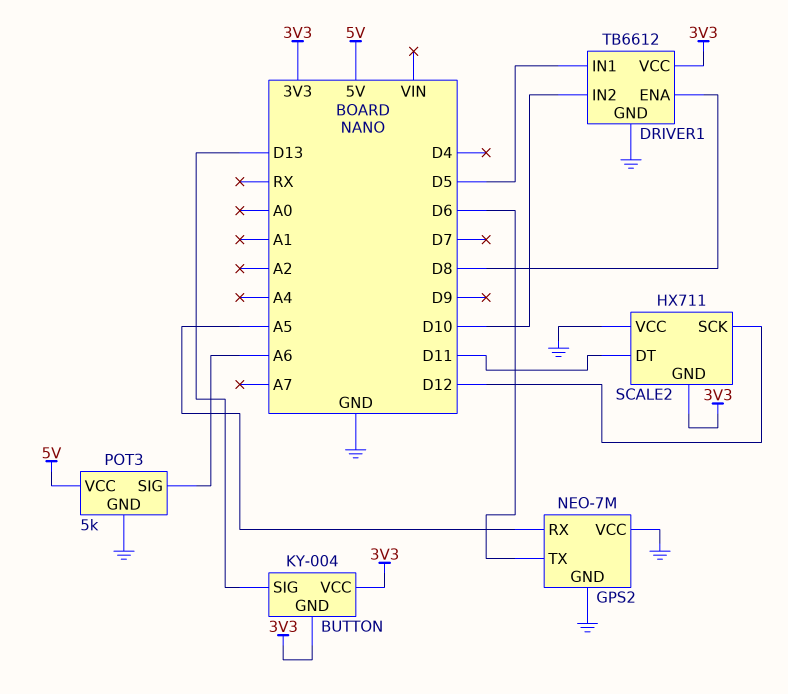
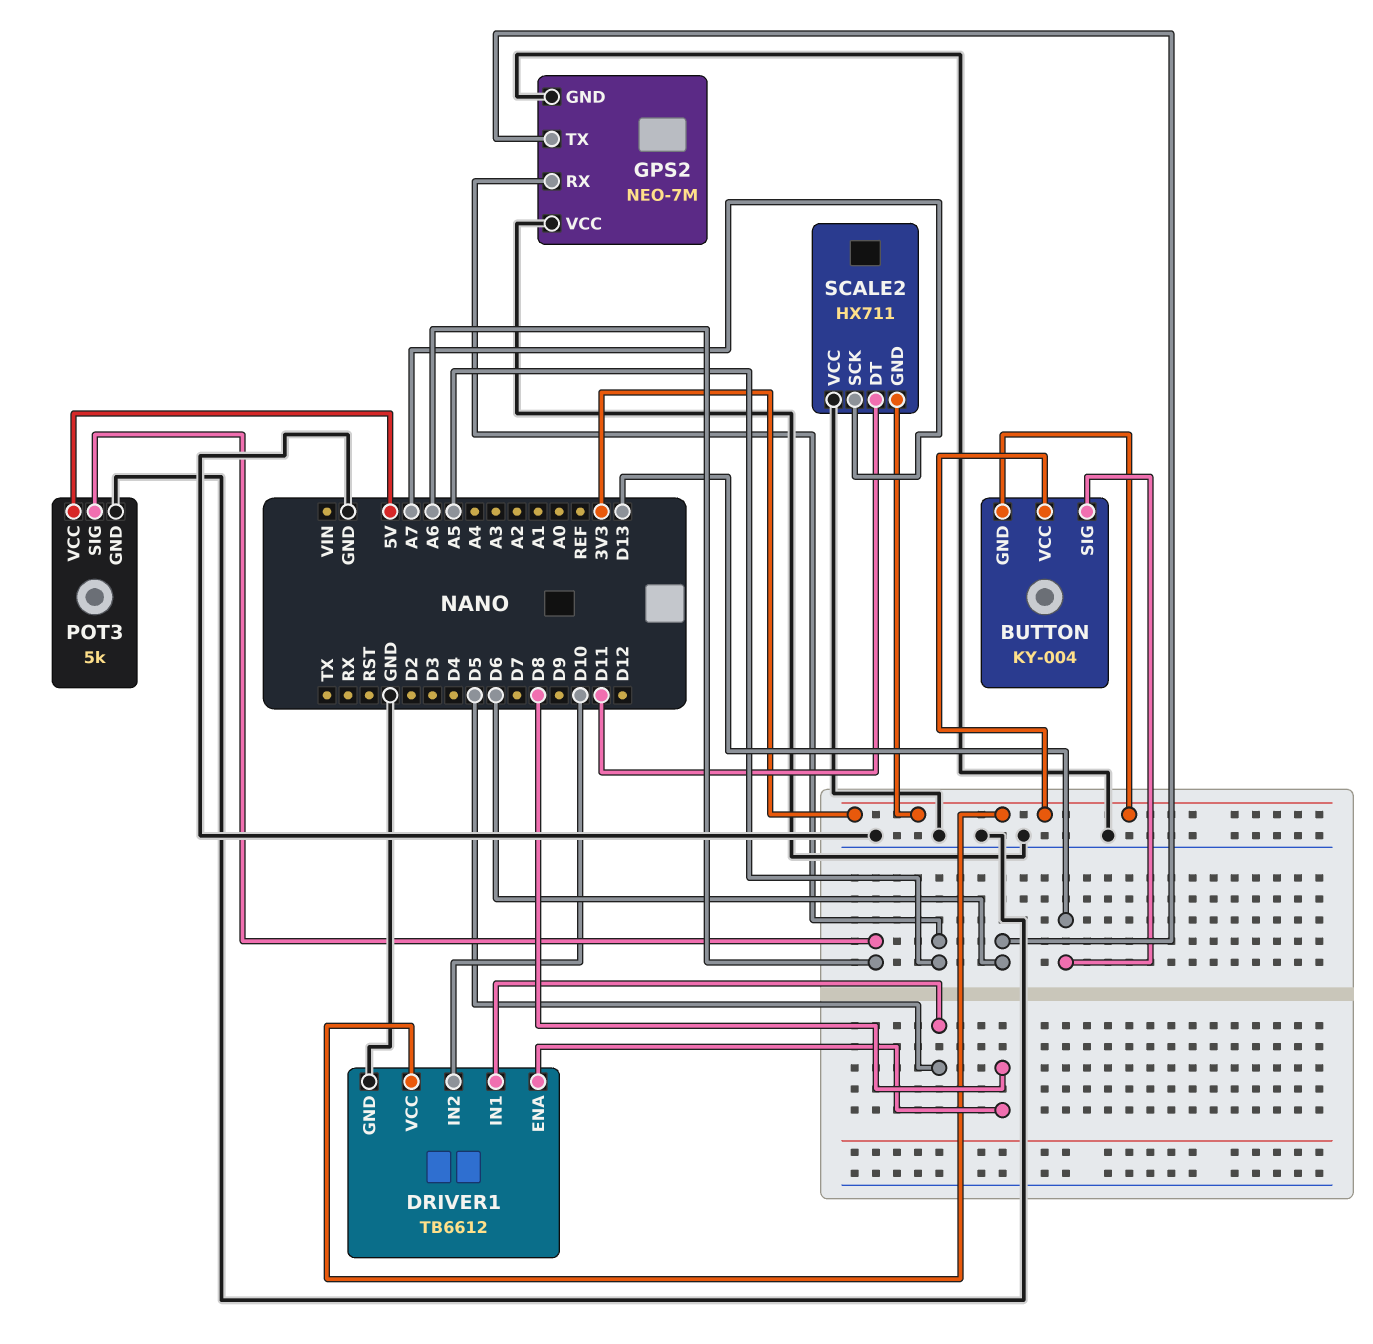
SCALE2 pin SCK: D12 -> A7

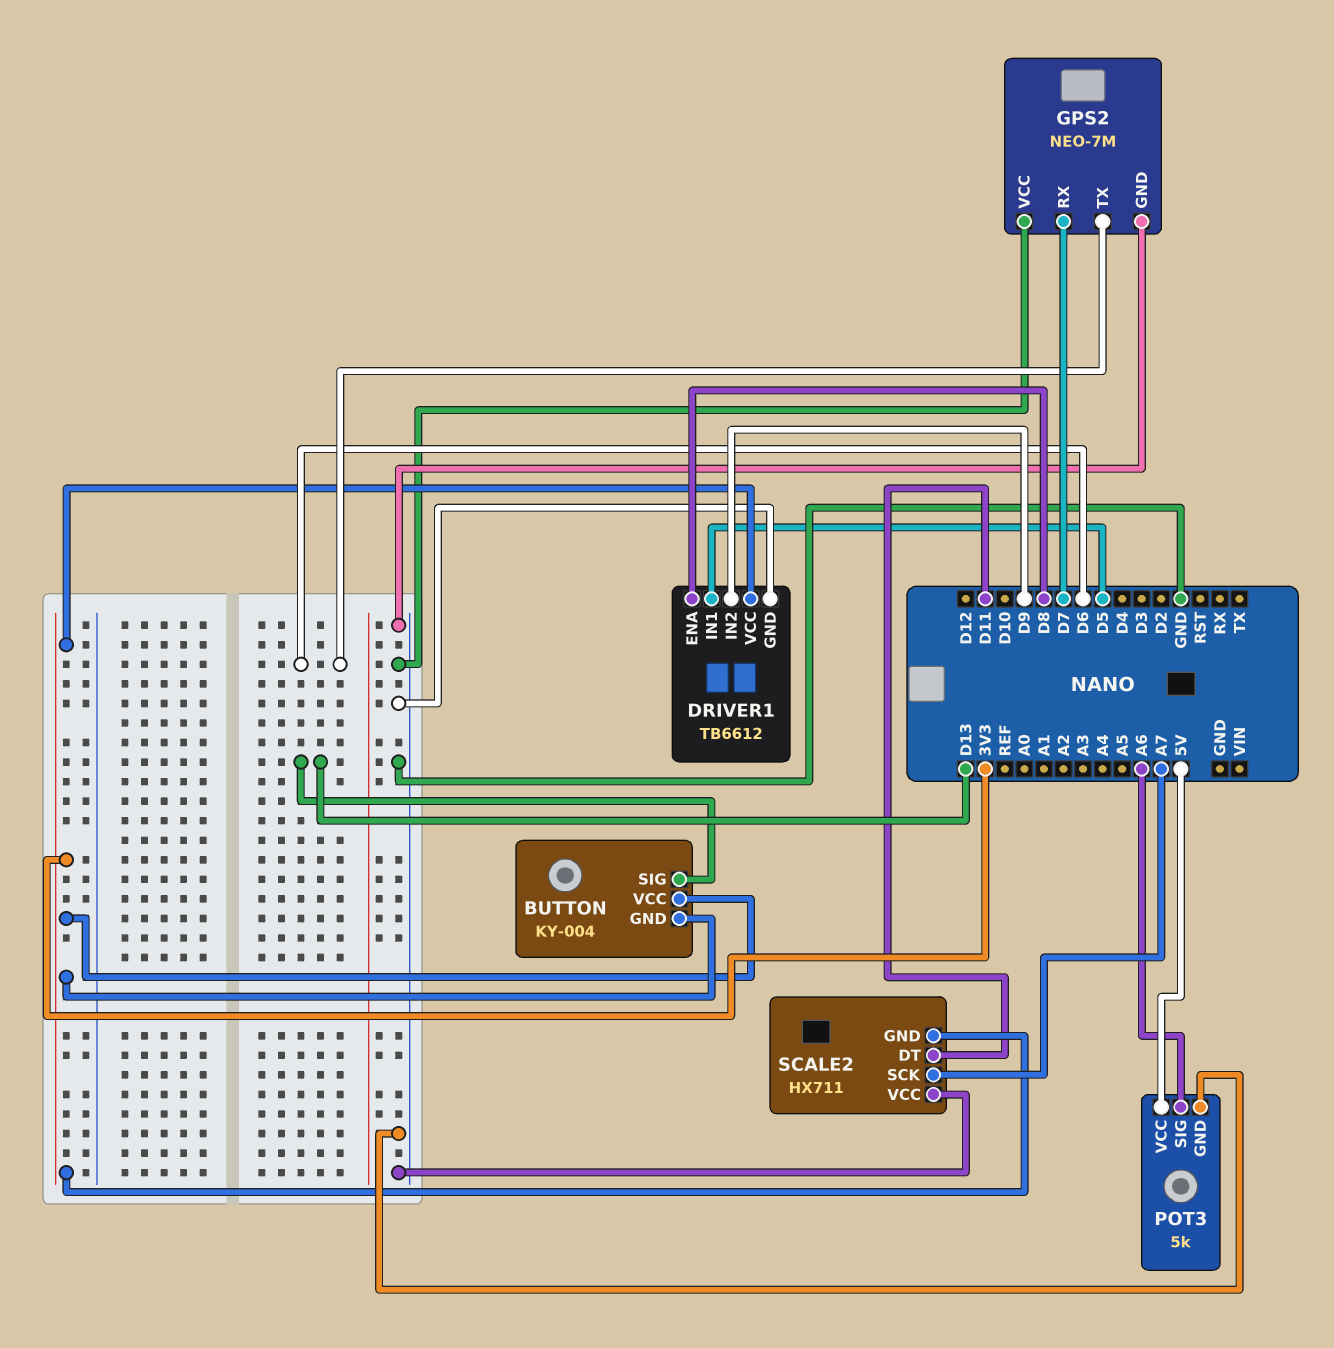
DRIVER1 pin IN2: D10 -> D9
GPS2 pin RX: A5 -> D7

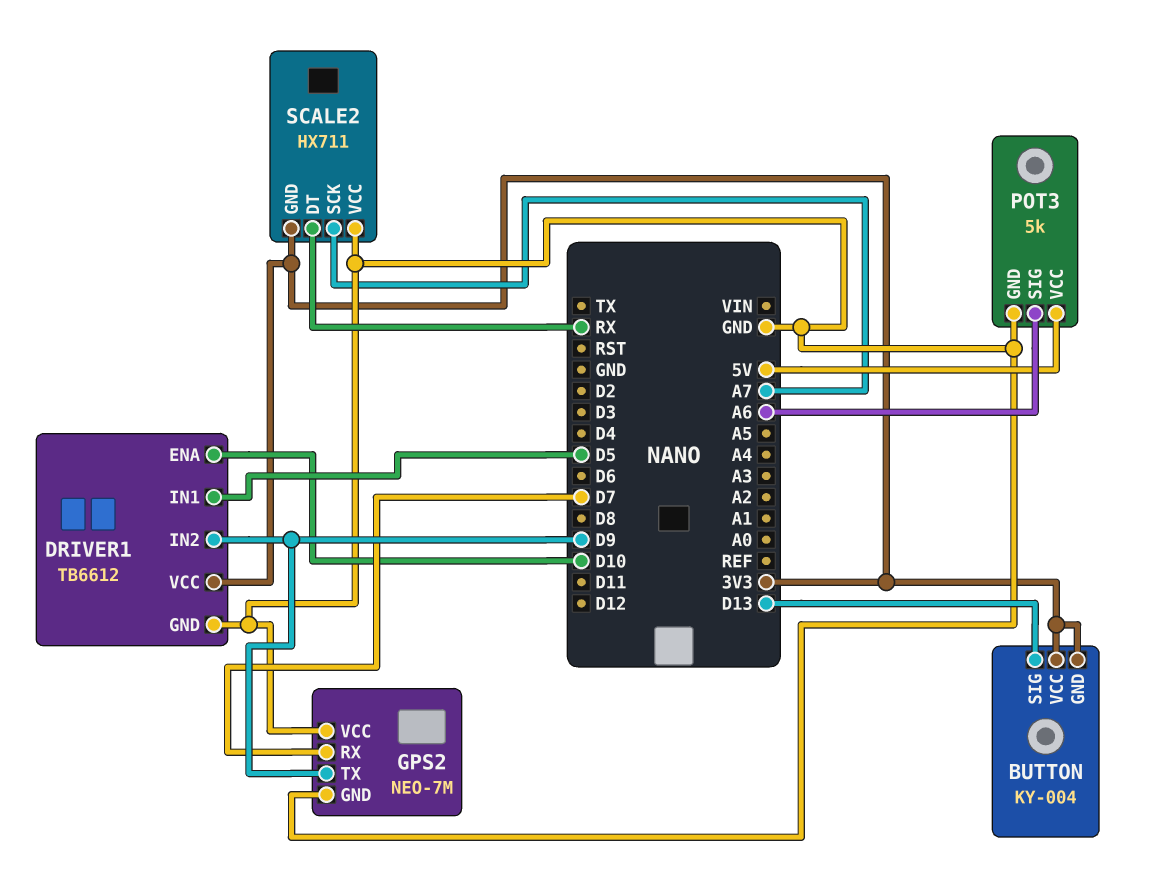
DRIVER1 pin ENA: D8 -> D10
GPS2 pin TX: D6 -> D9
SCALE2 pin DT: D11 -> RX

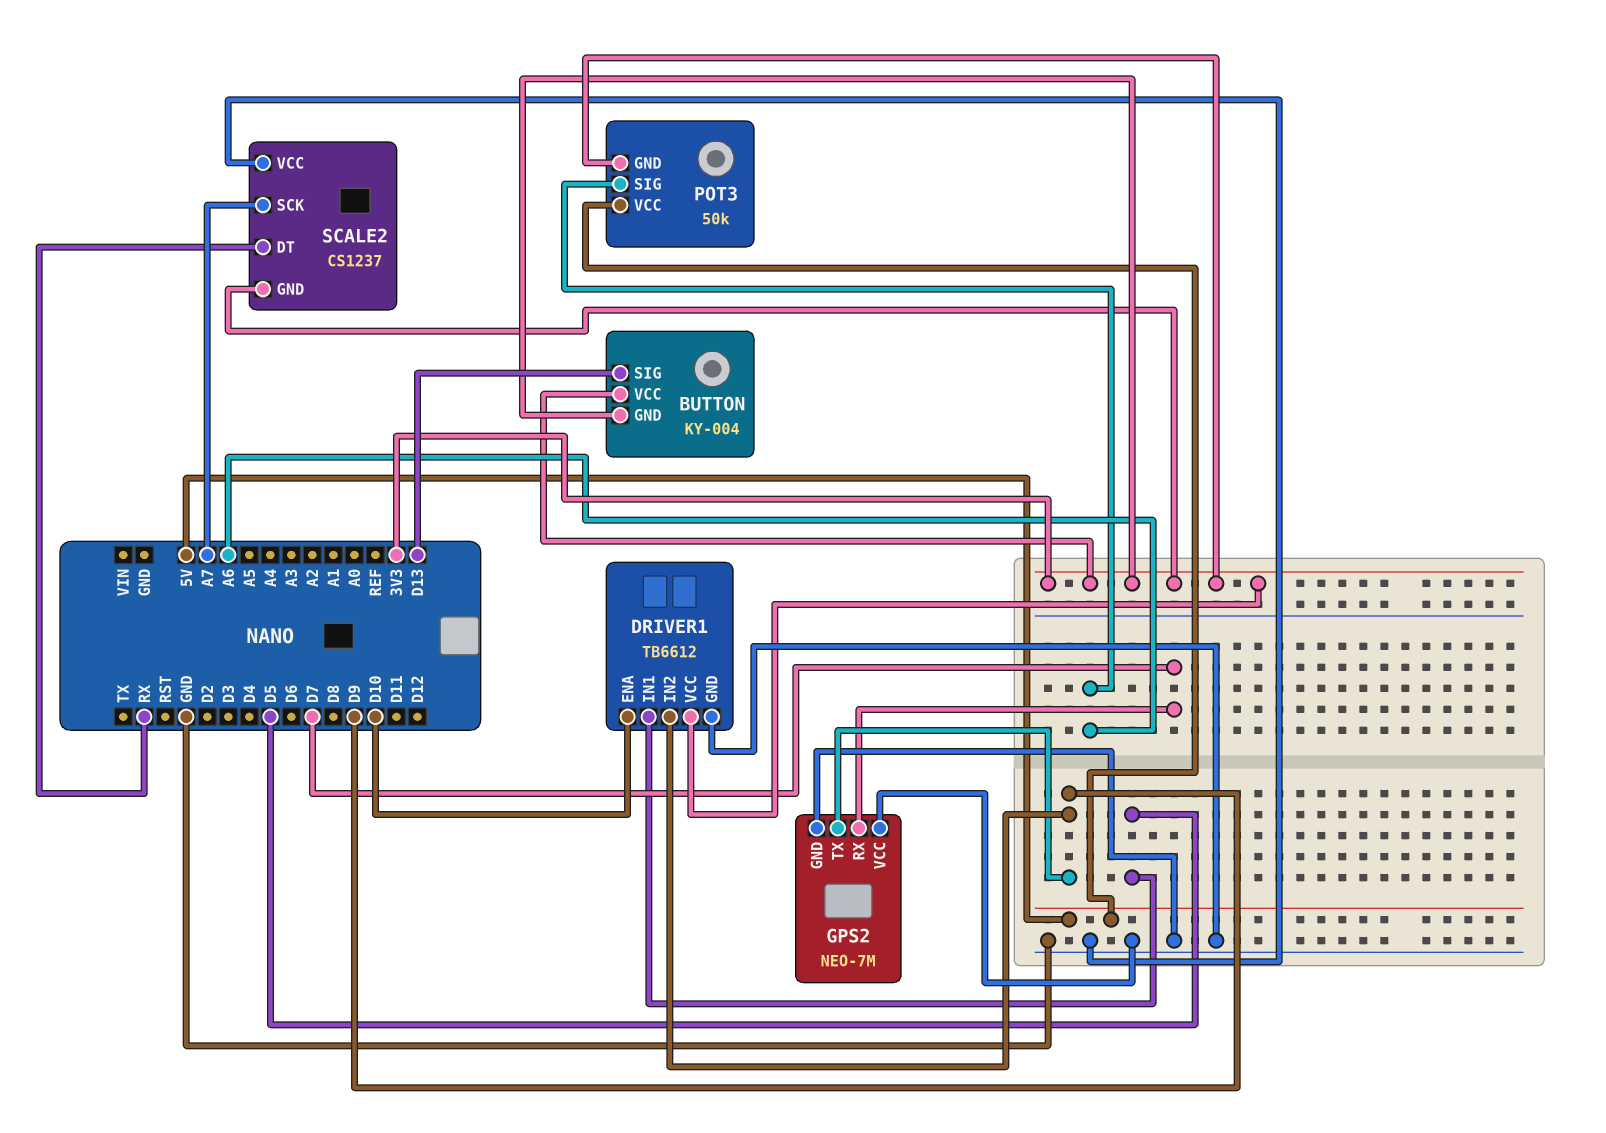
POT3: 5k -> 50k
POT3 pin GND: GND -> 3V3
SCALE2: HX711 -> CS1237

